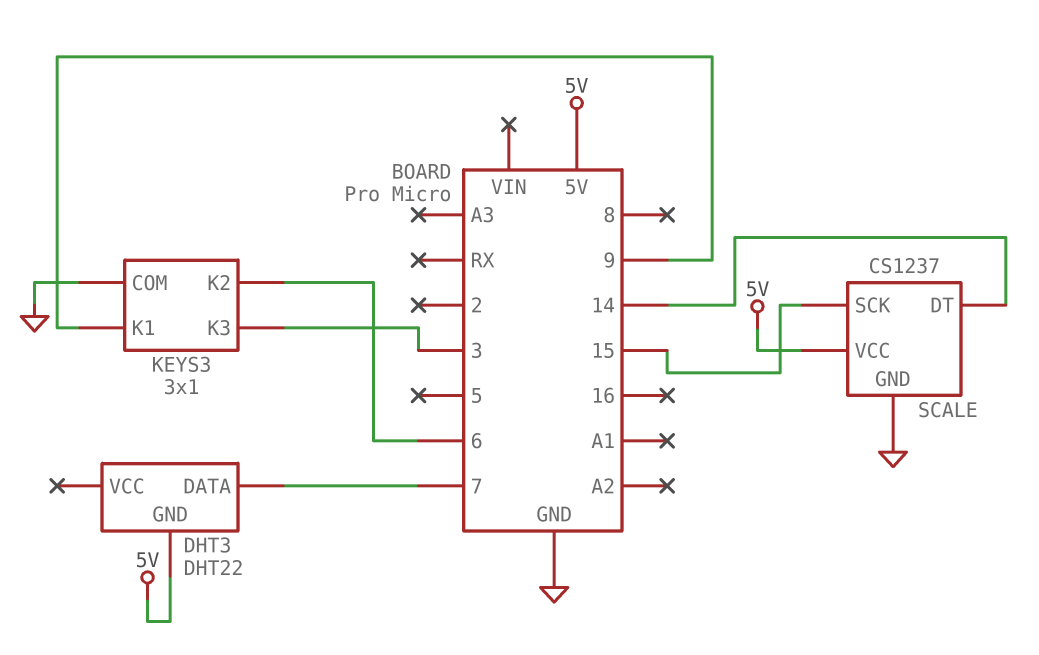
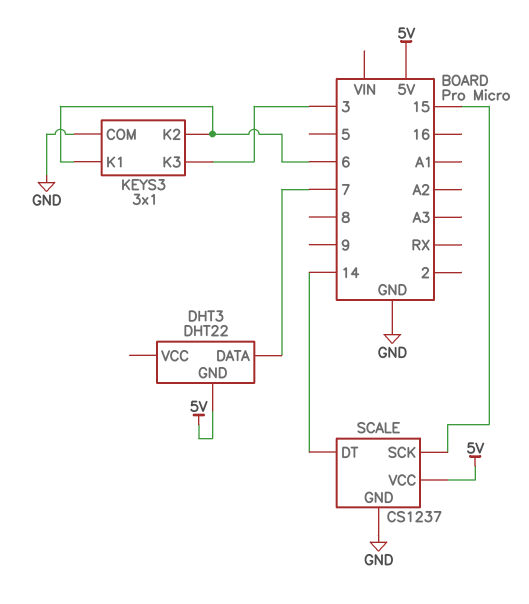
KEYS3 pin K1: 9 -> 6

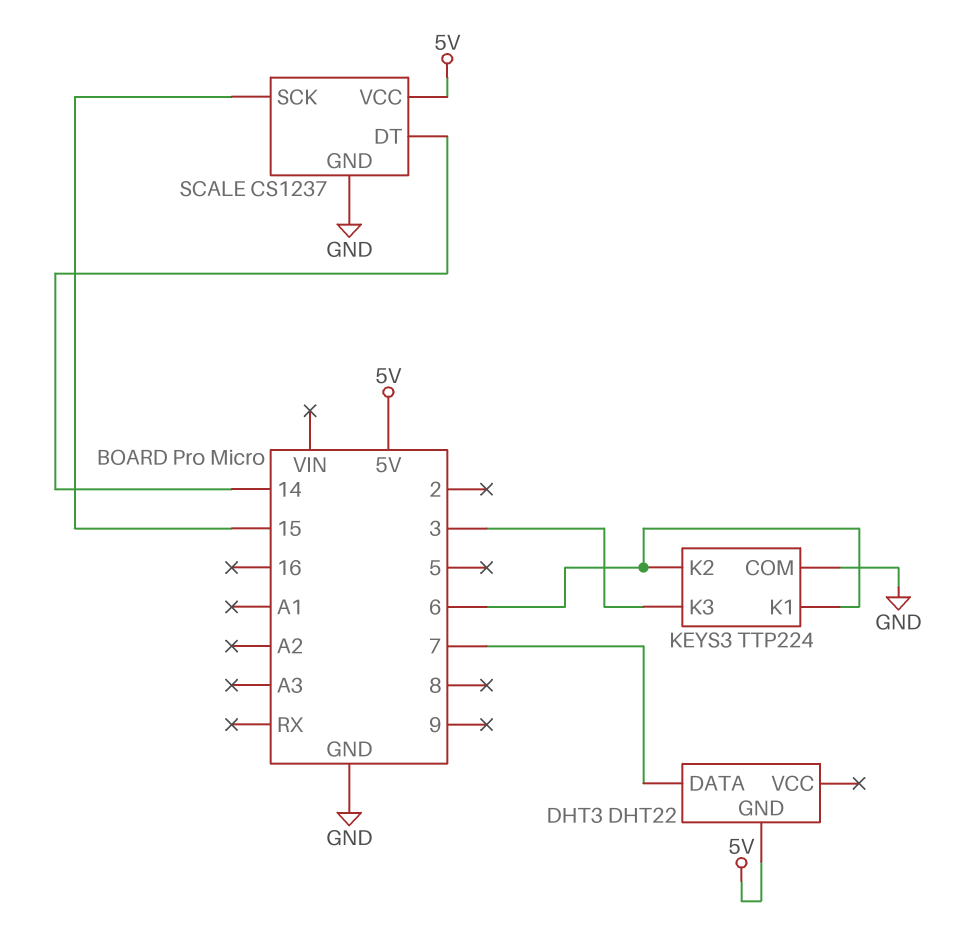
KEYS3: 3x1 -> TTP224

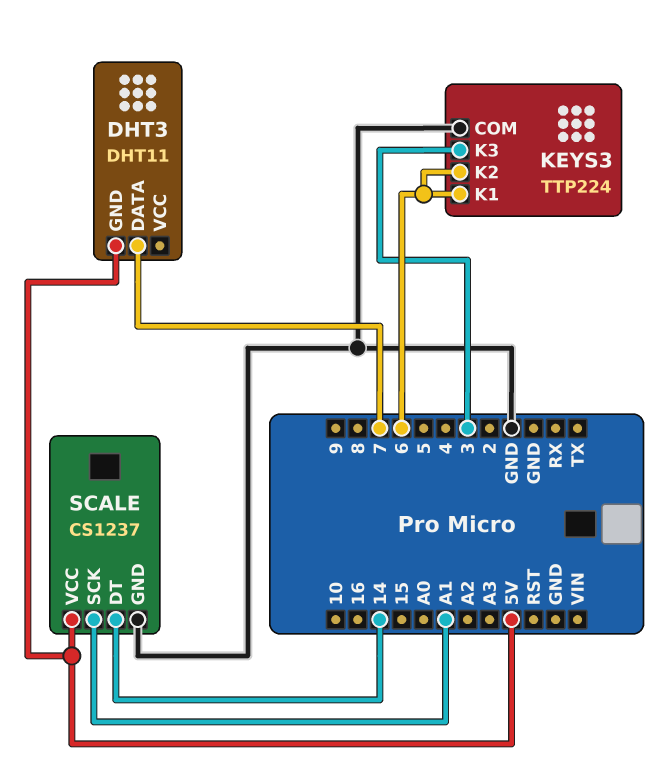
DHT3: DHT22 -> DHT11
SCALE pin SCK: 15 -> A1

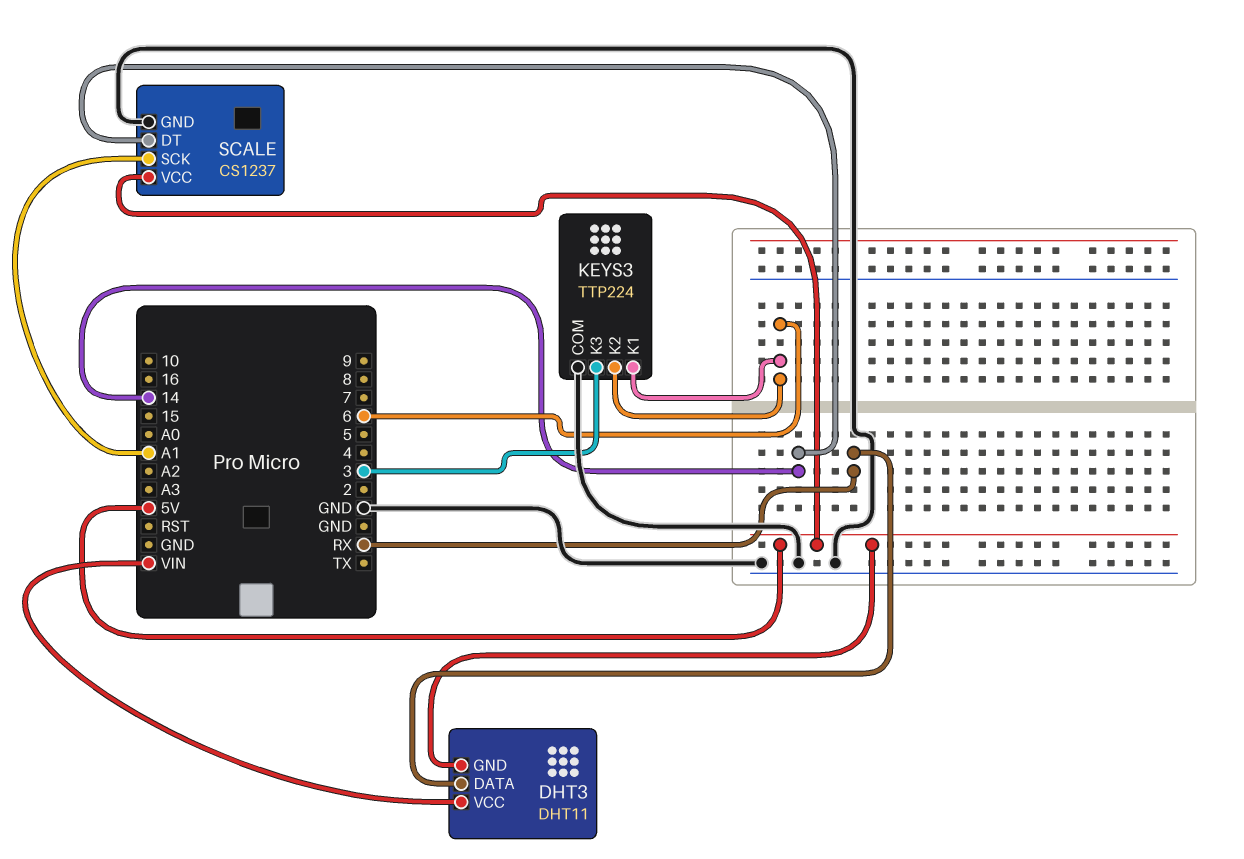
DHT3 pin DATA: 7 -> RX
DHT3 pin VCC: none -> VIN

